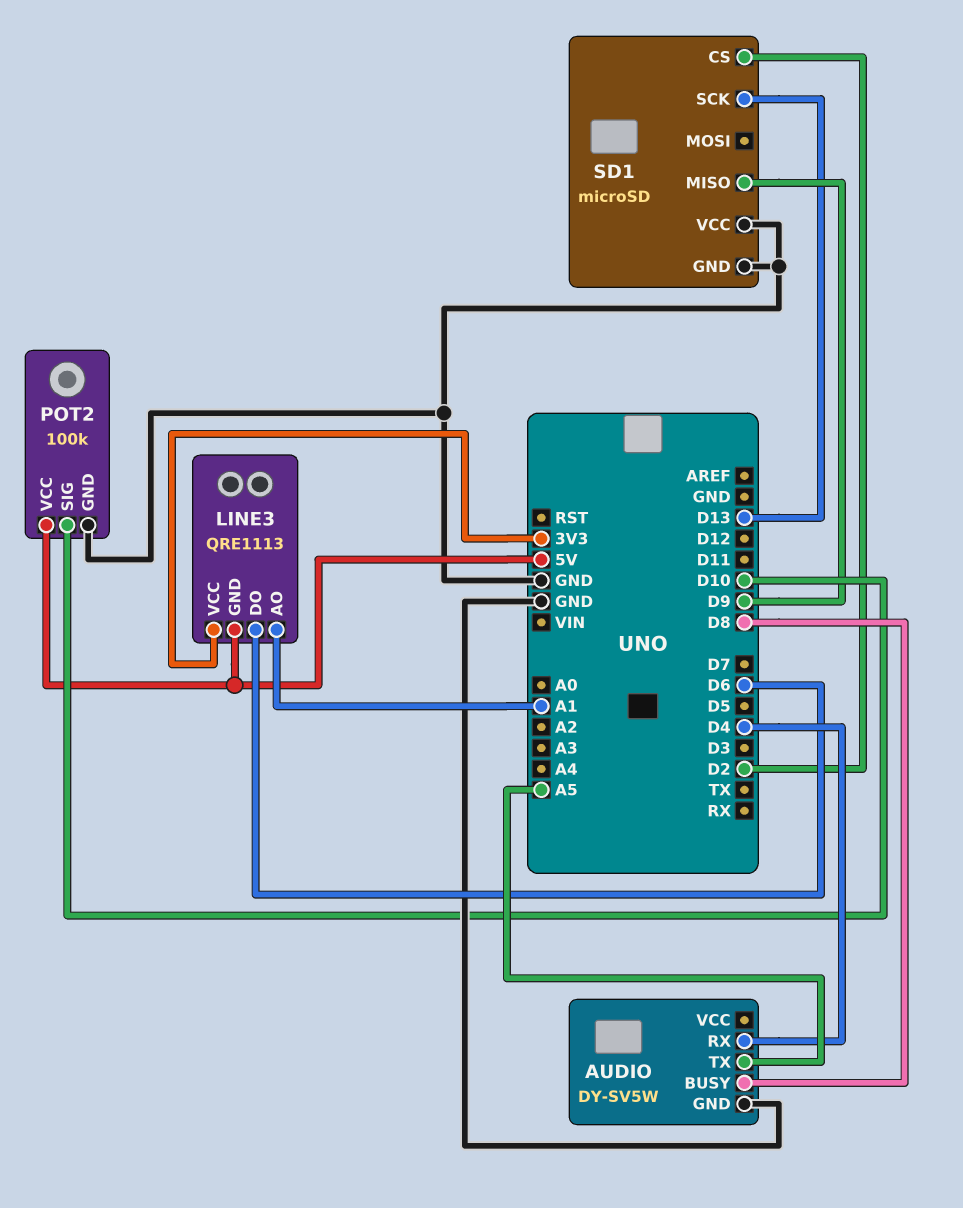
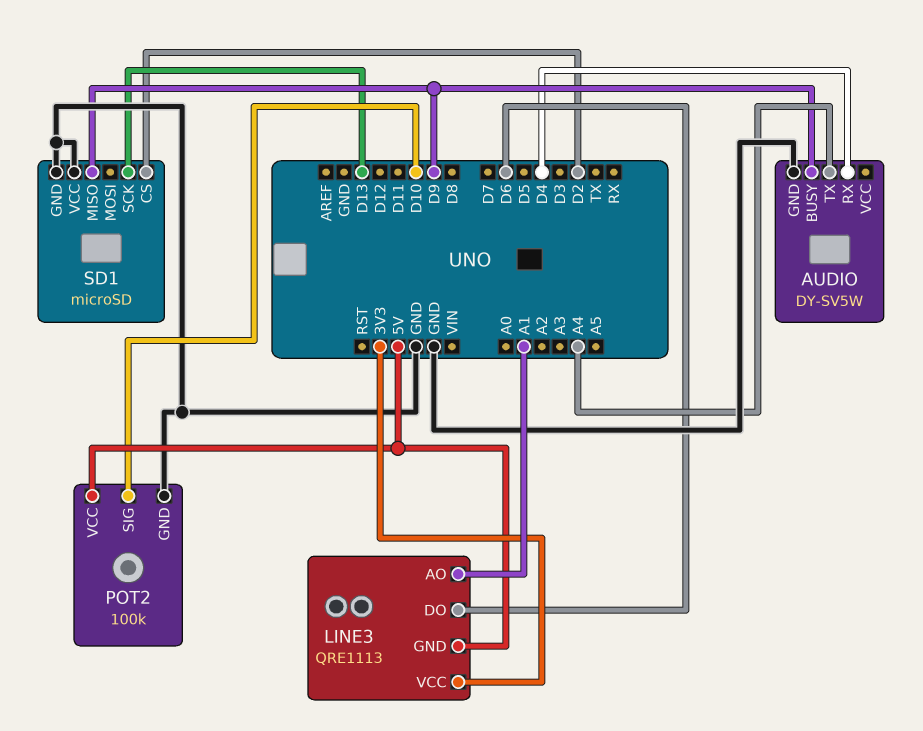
AUDIO pin BUSY: D8 -> D9
AUDIO pin TX: A5 -> A4

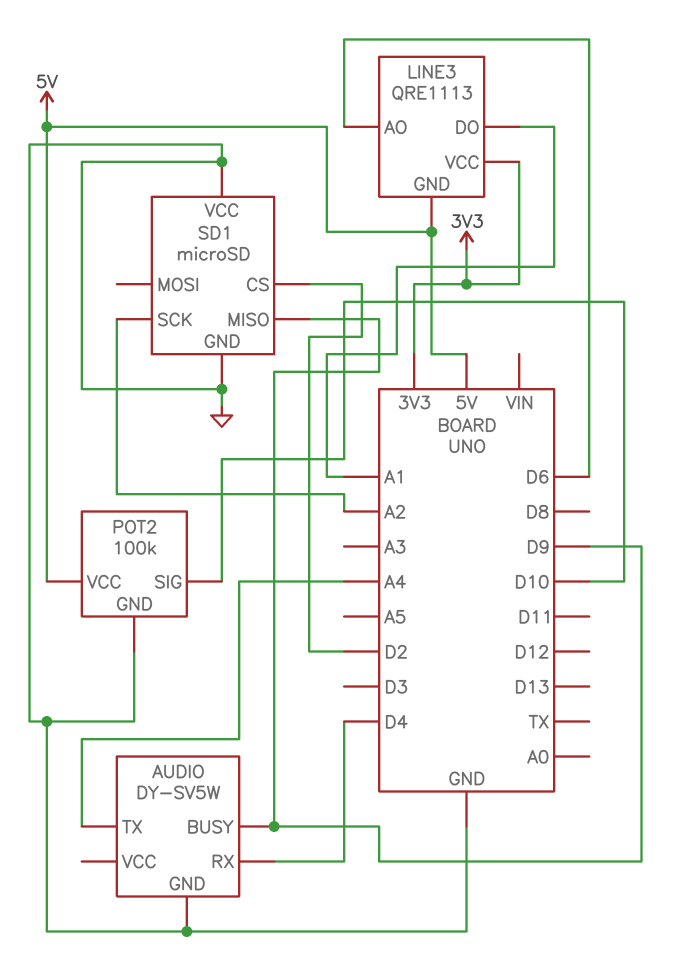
LINE3 pin AO: A1 -> D6
LINE3 pin DO: D6 -> A1
SD1 pin SCK: D13 -> A2

